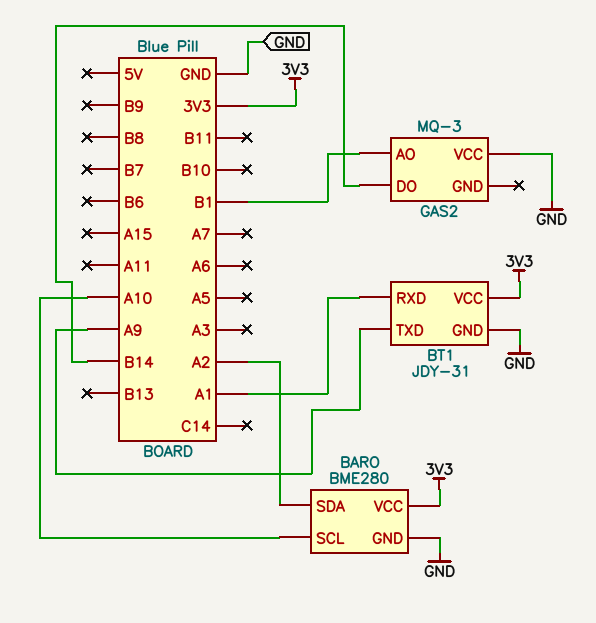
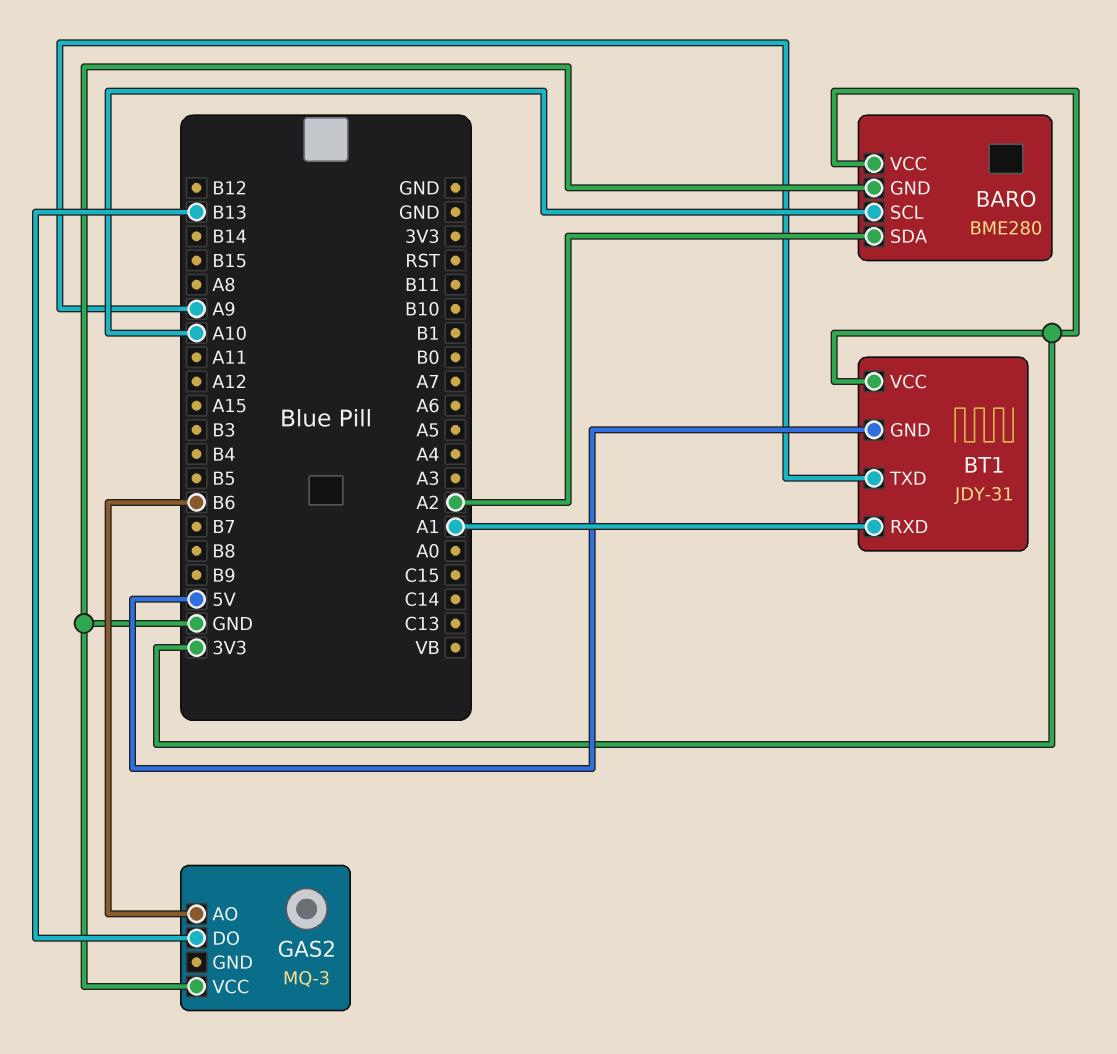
BT1 pin GND: GND -> 5V
GAS2 pin AO: B1 -> B6
GAS2 pin DO: B14 -> B13

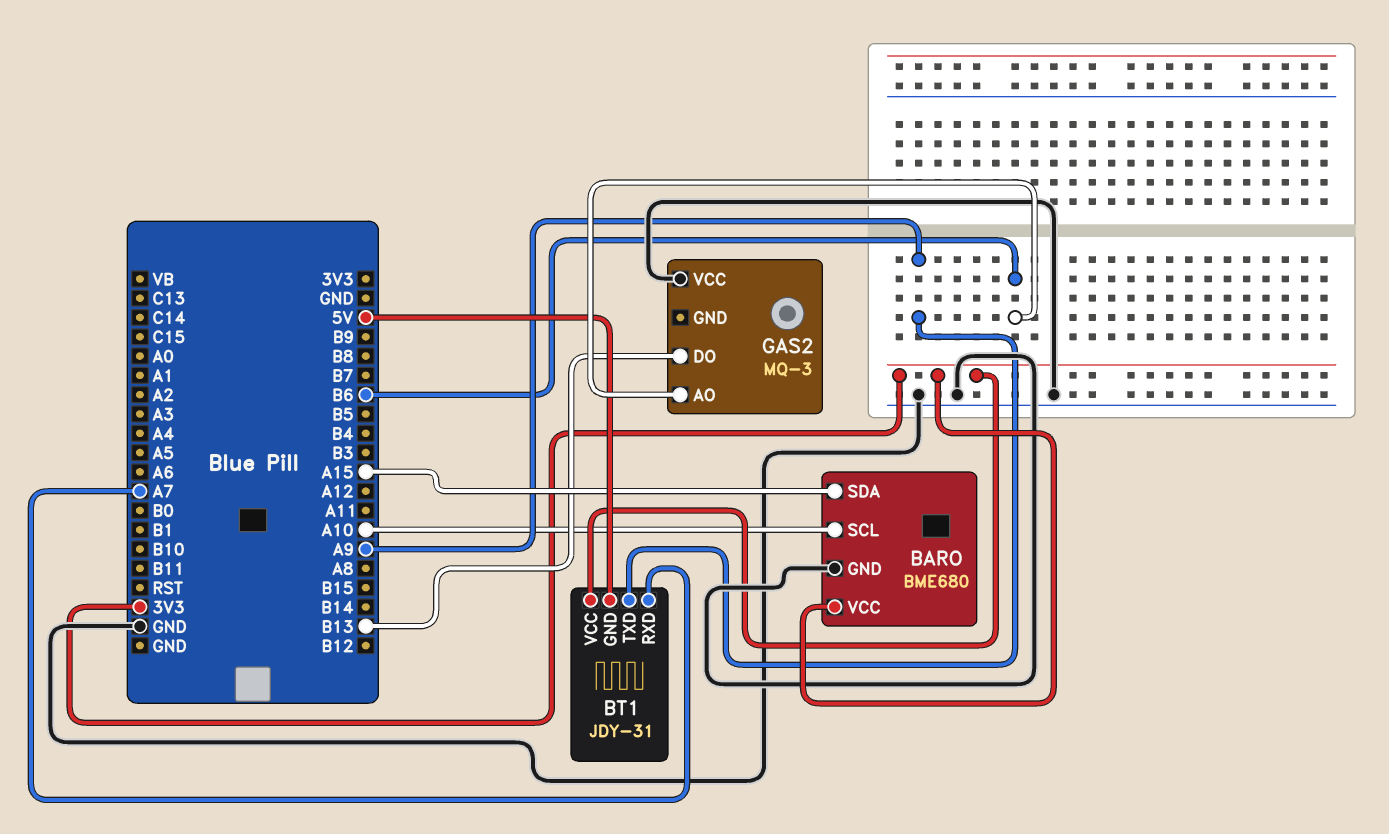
BARO: BME280 -> BME680
BARO pin SDA: A2 -> A15
BT1 pin RXD: A1 -> A7

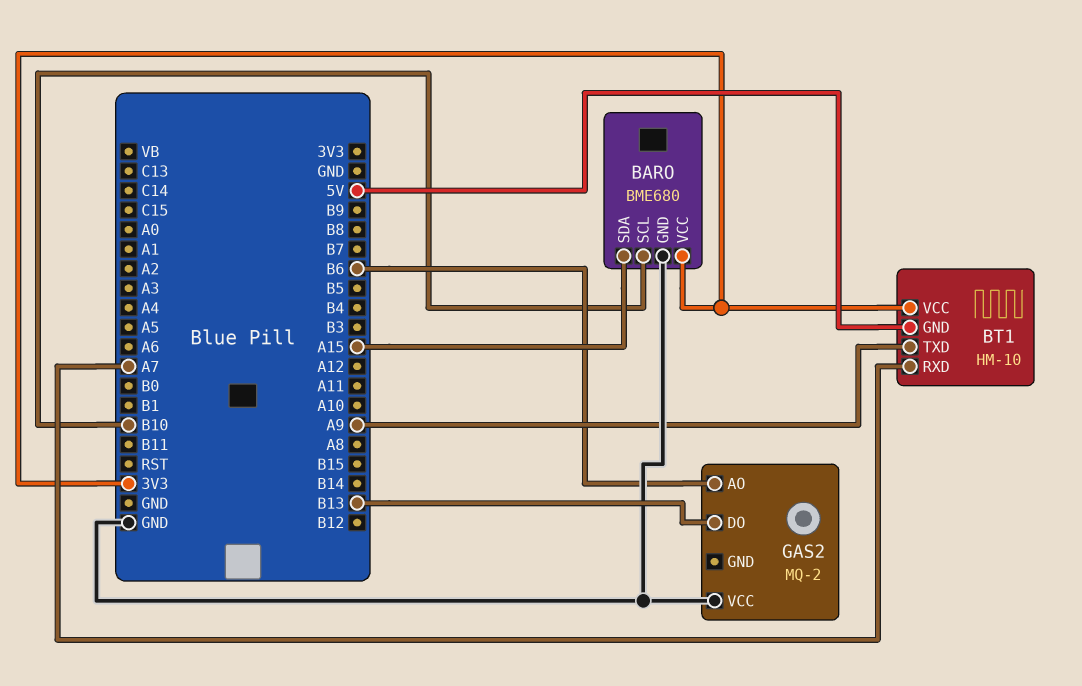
BARO pin SCL: A10 -> B10
BT1: JDY-31 -> HM-10
GAS2: MQ-3 -> MQ-2

